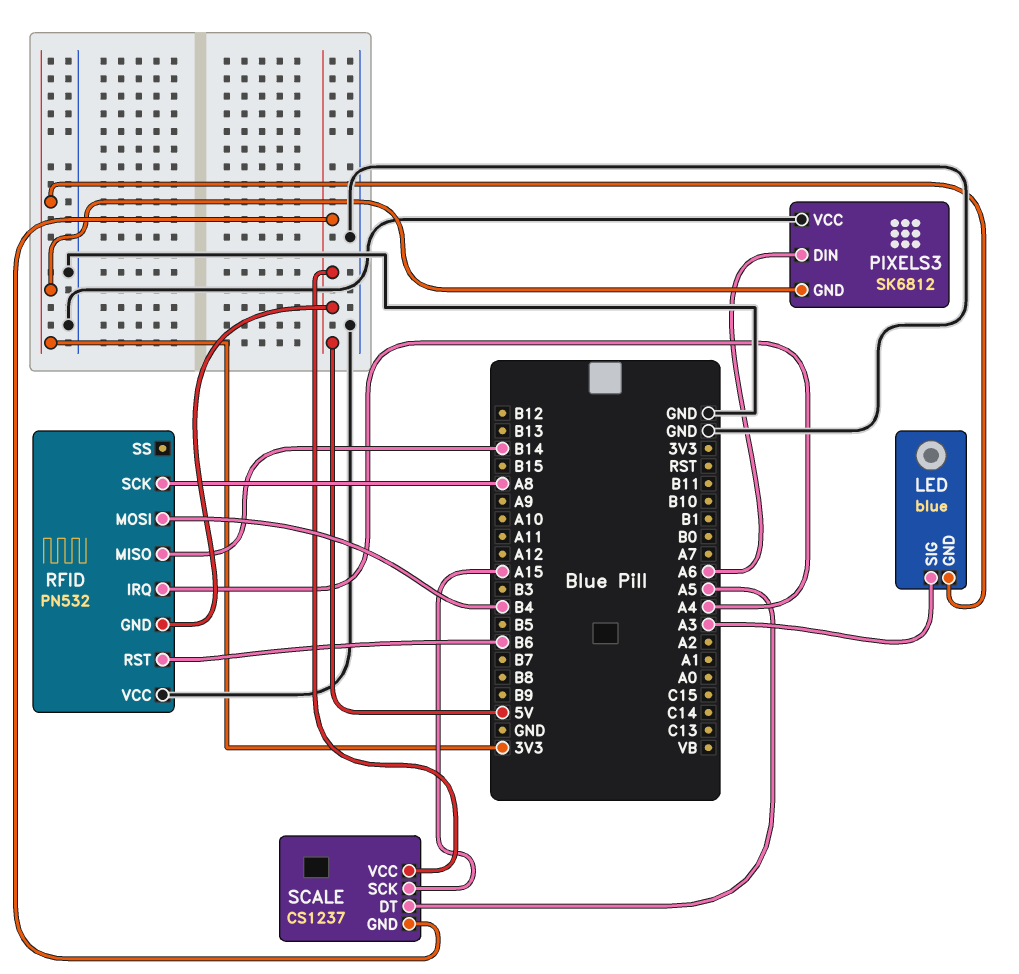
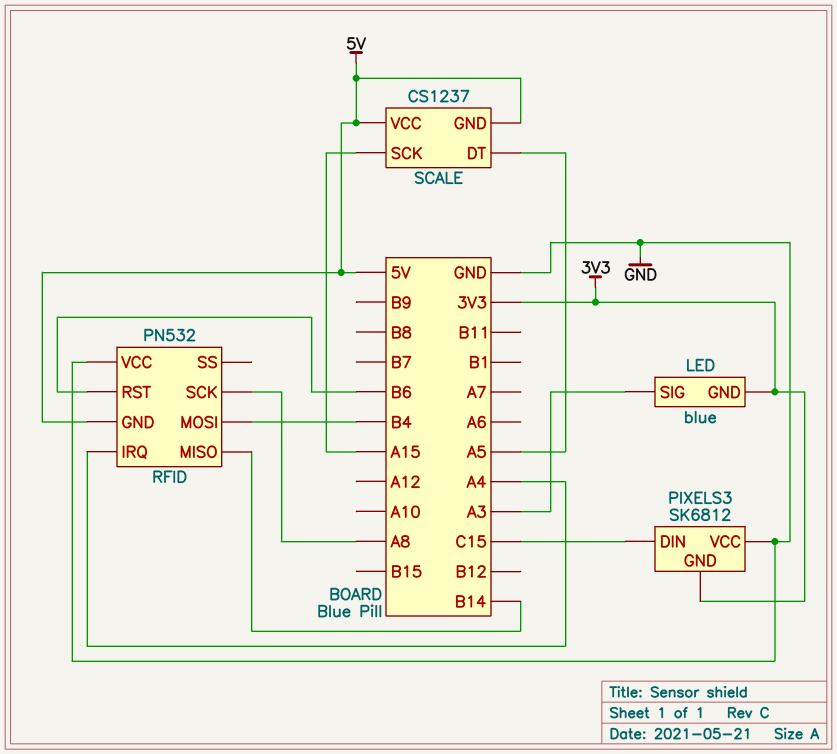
PIXELS3 pin DIN: A6 -> C15

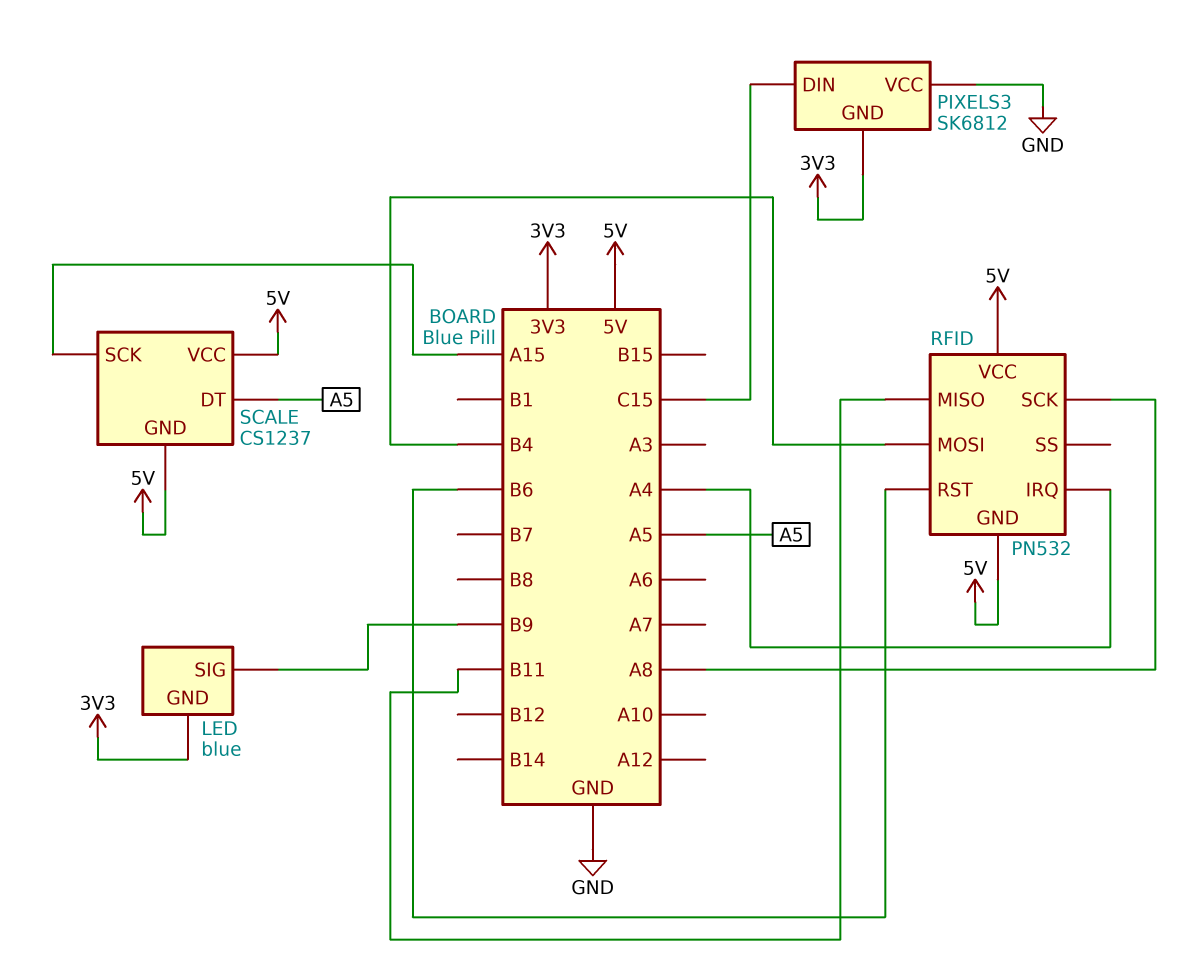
LED pin SIG: A3 -> B9
RFID pin MISO: B14 -> B11
RFID pin VCC: GND -> 5V

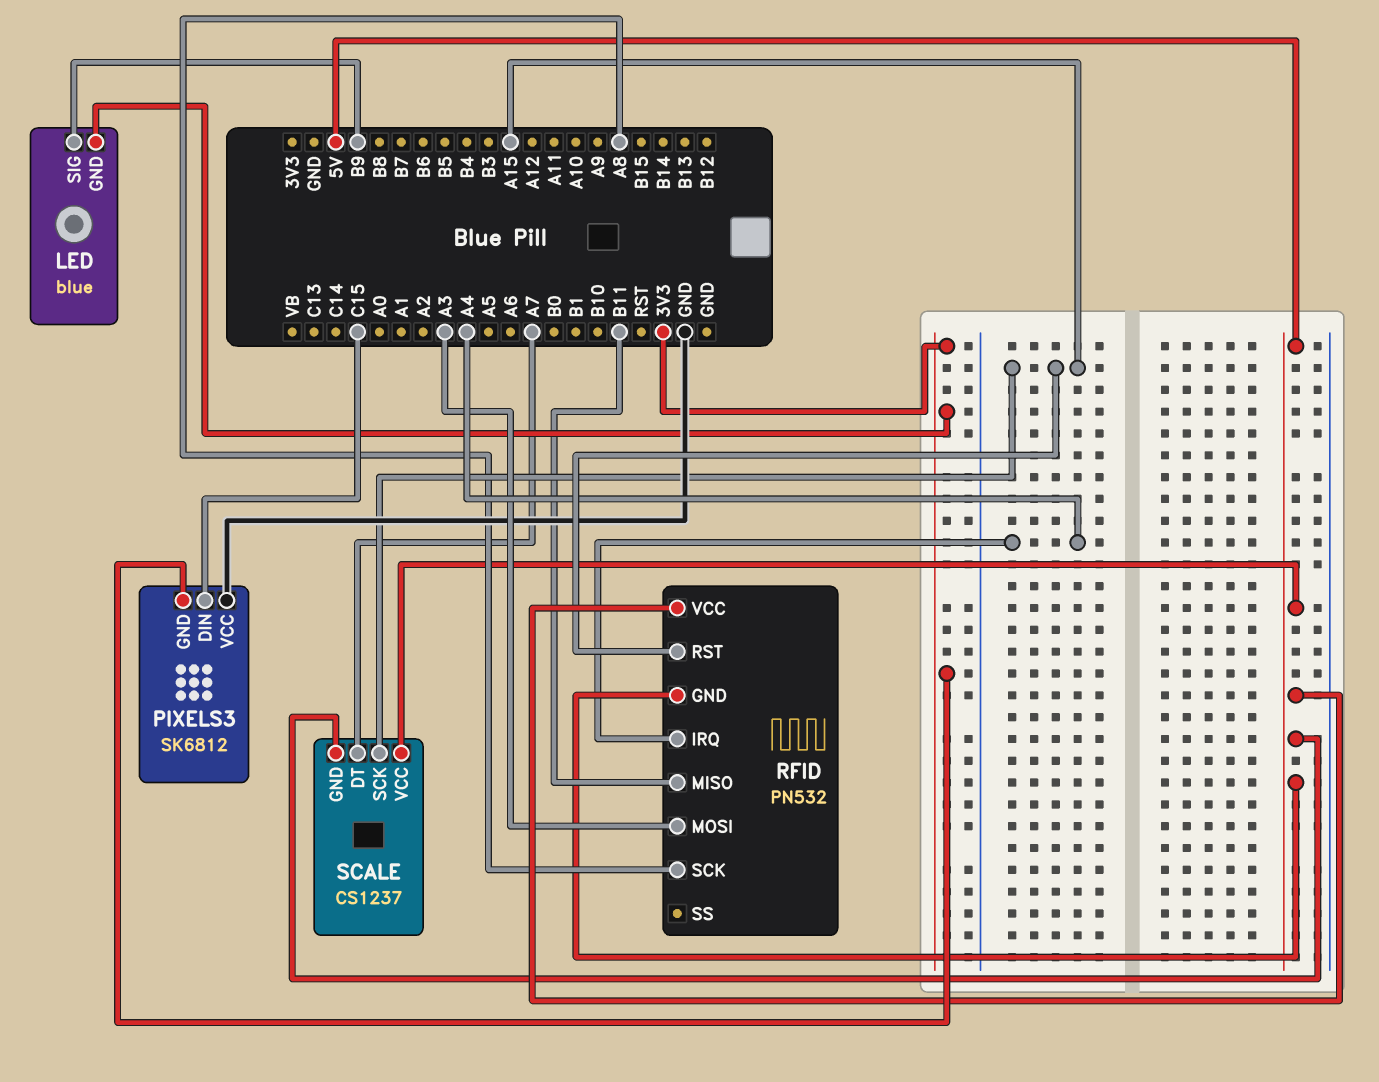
RFID pin MOSI: B4 -> A3
RFID pin RST: B6 -> A15
SCALE pin DT: A5 -> A7

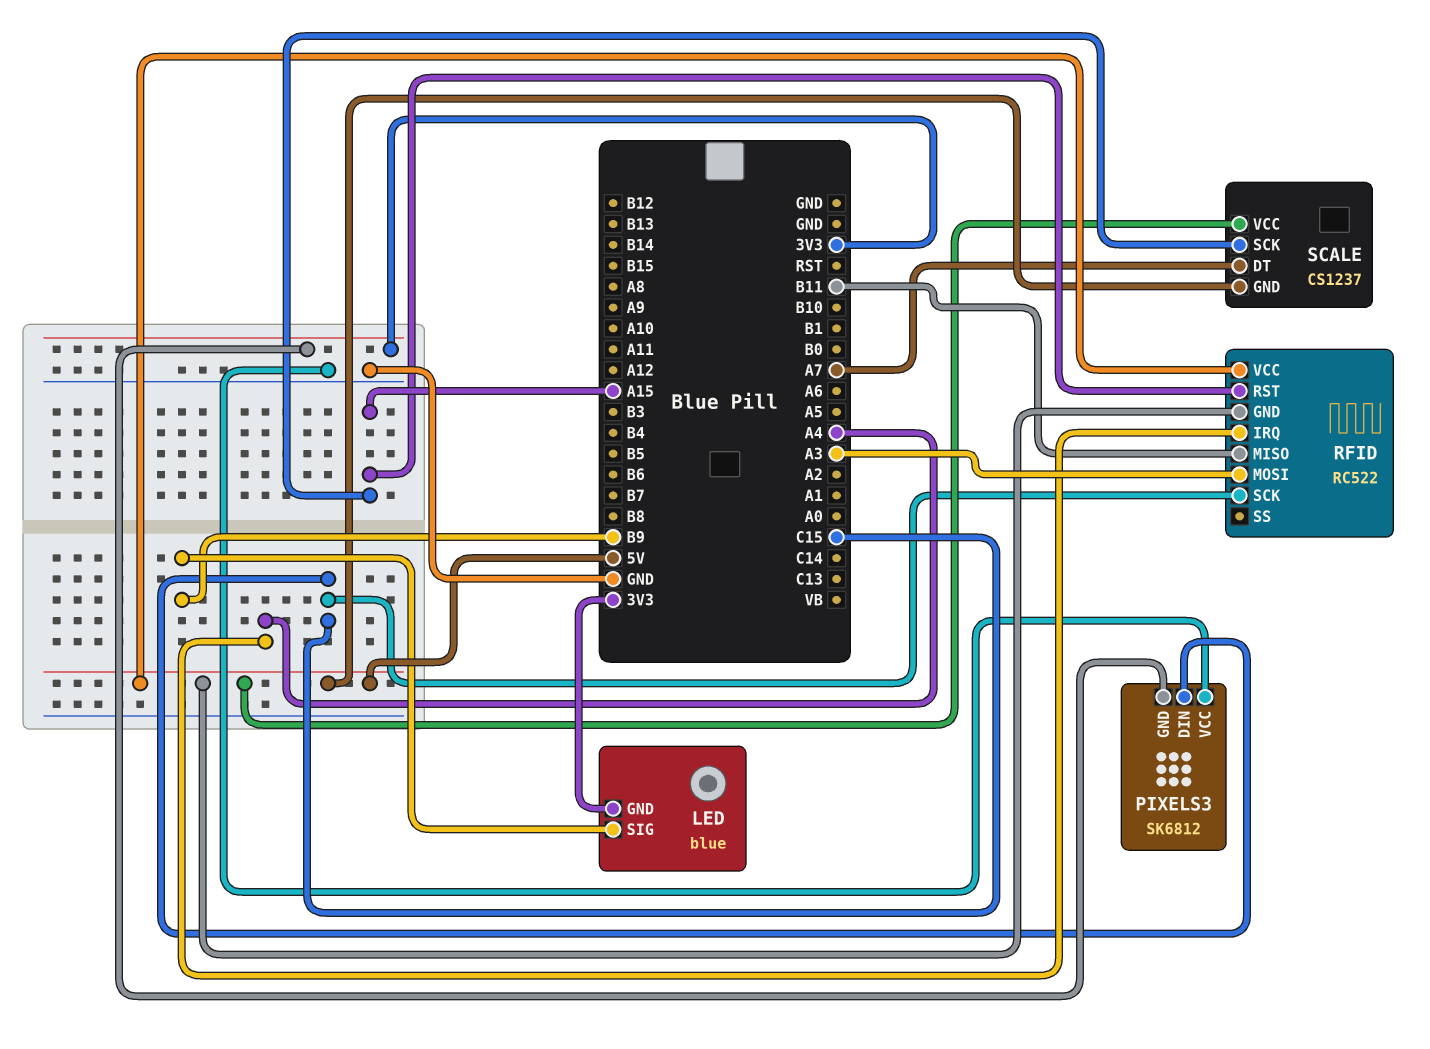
RFID: PN532 -> RC522
RFID pin SCK: A8 -> C15

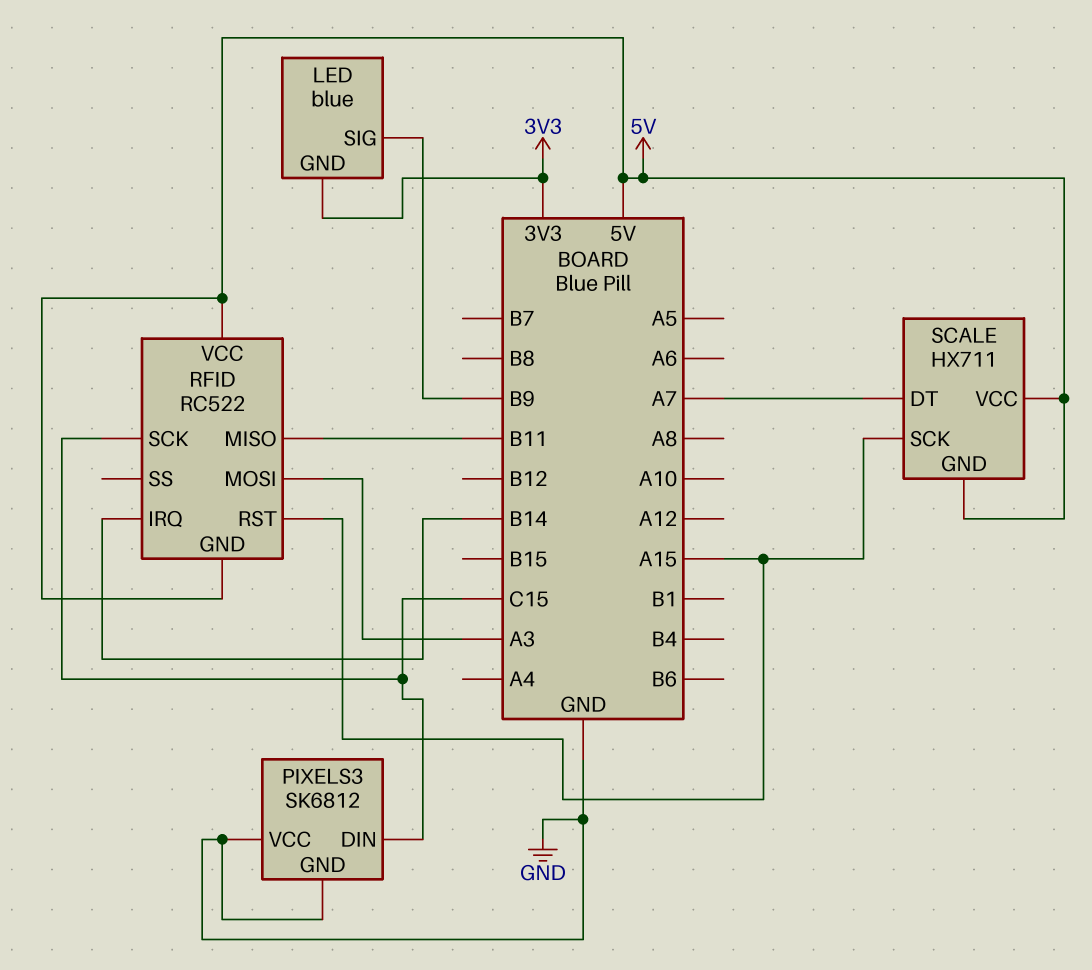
PIXELS3 pin GND: 3V3 -> GND
RFID pin IRQ: A4 -> B14
SCALE: CS1237 -> HX711

